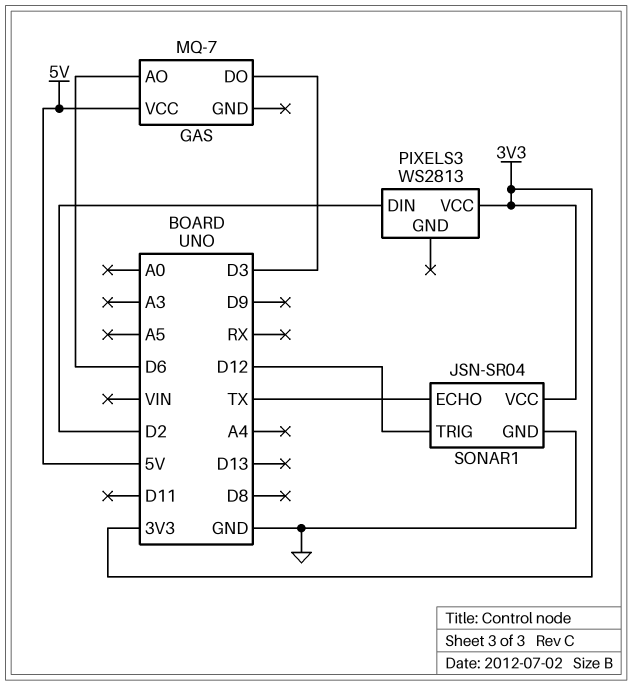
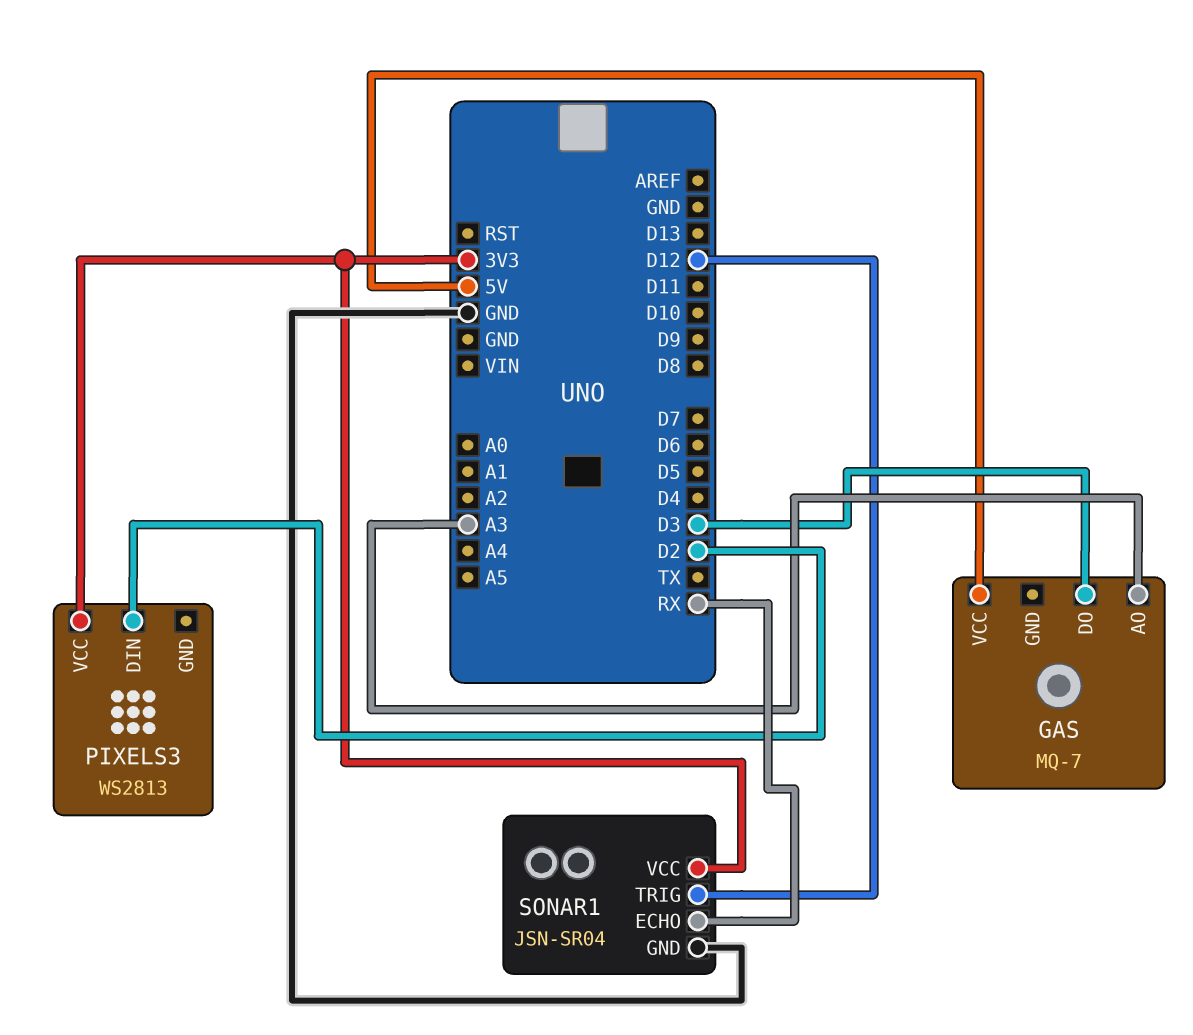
GAS pin AO: D6 -> A3
SONAR1 pin ECHO: TX -> RX

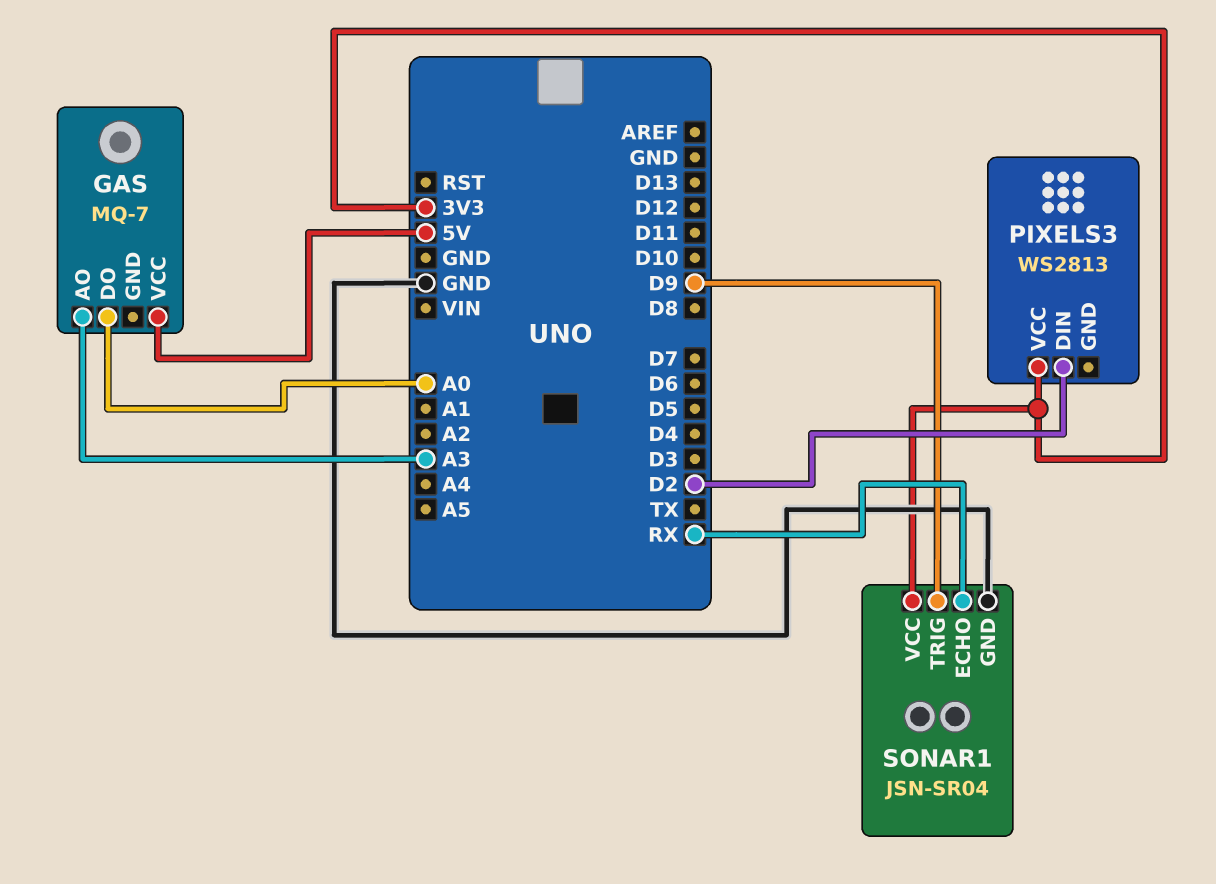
GAS pin DO: D3 -> A0
SONAR1 pin TRIG: D12 -> D9

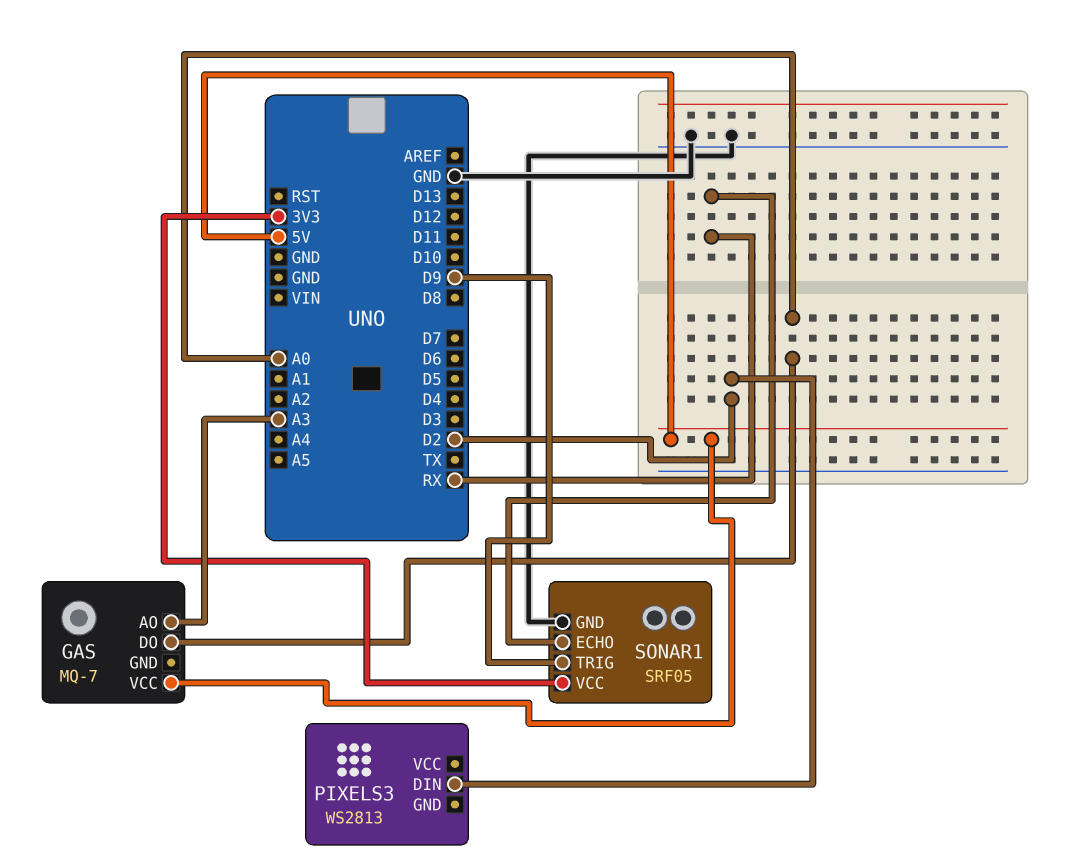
PIXELS3 pin VCC: 3V3 -> none
SONAR1: JSN-SR04 -> SRF05

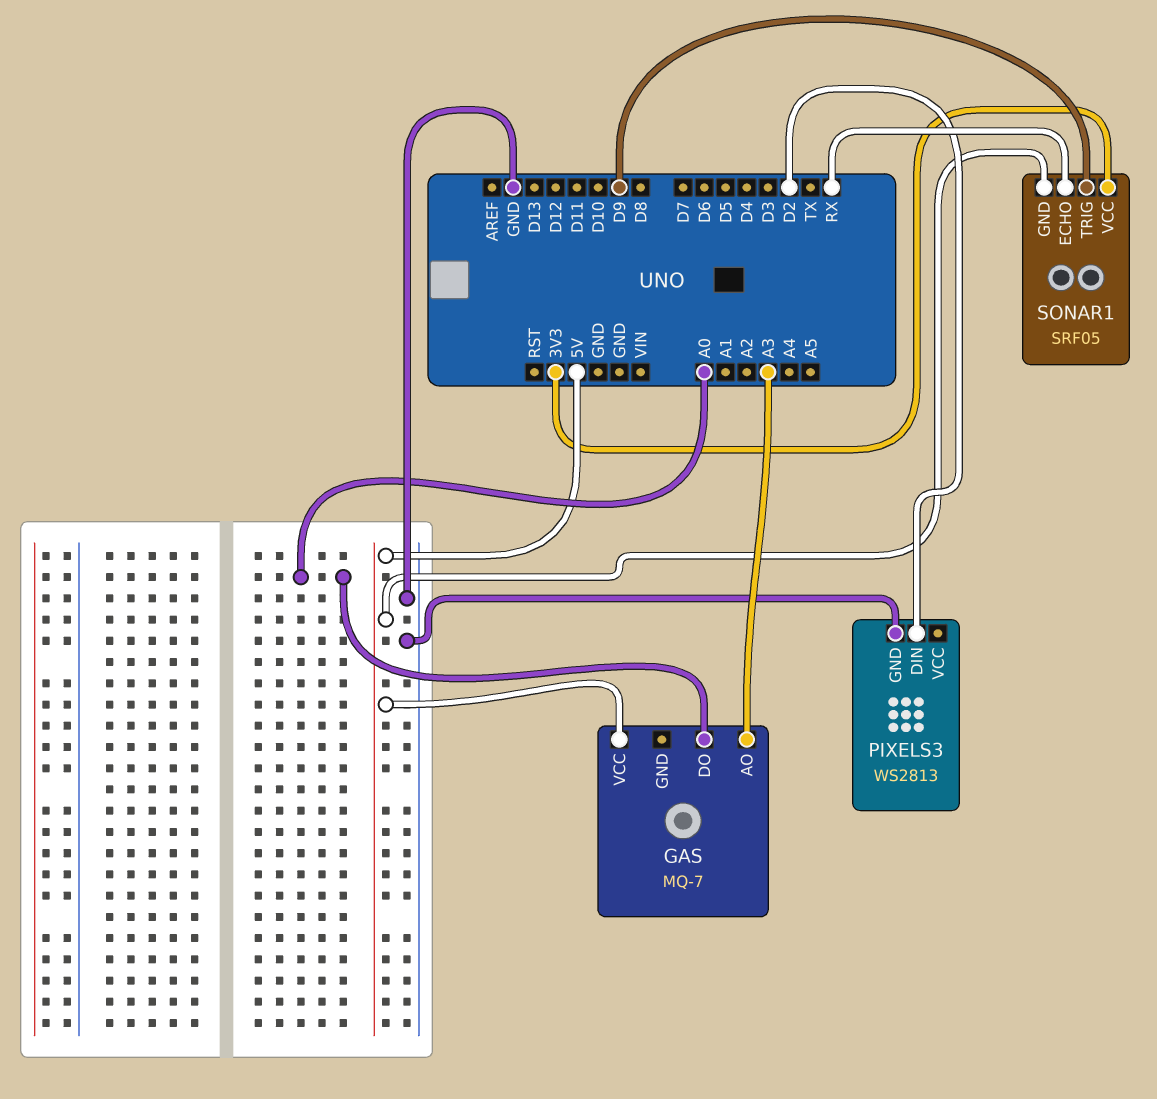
PIXELS3 pin GND: none -> GND
SONAR1 pin GND: GND -> 5V

